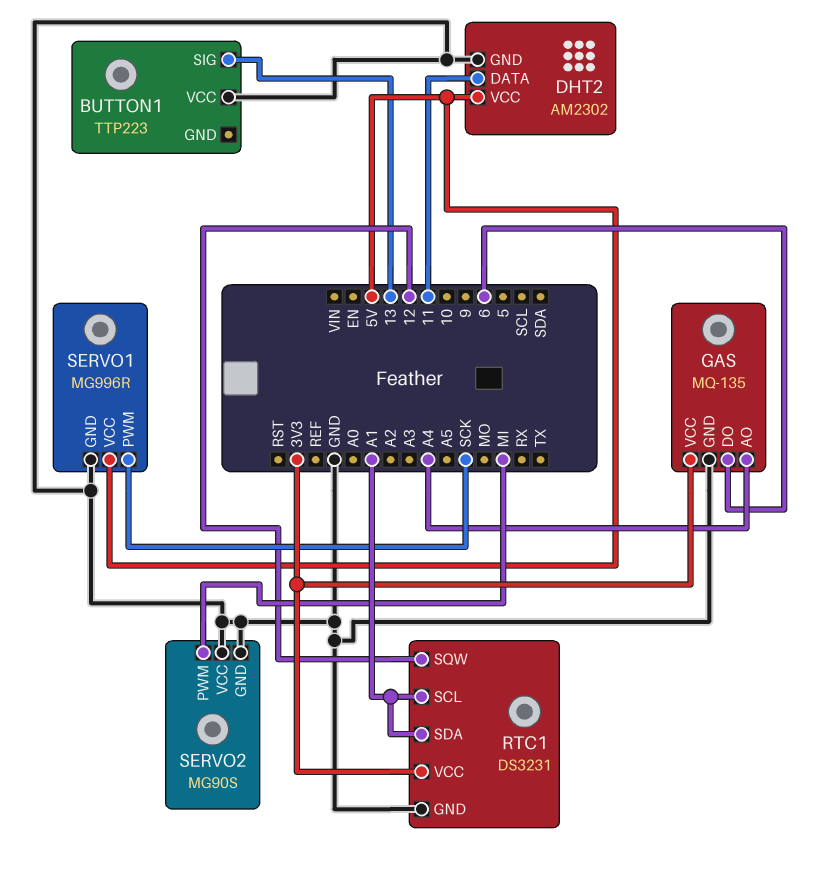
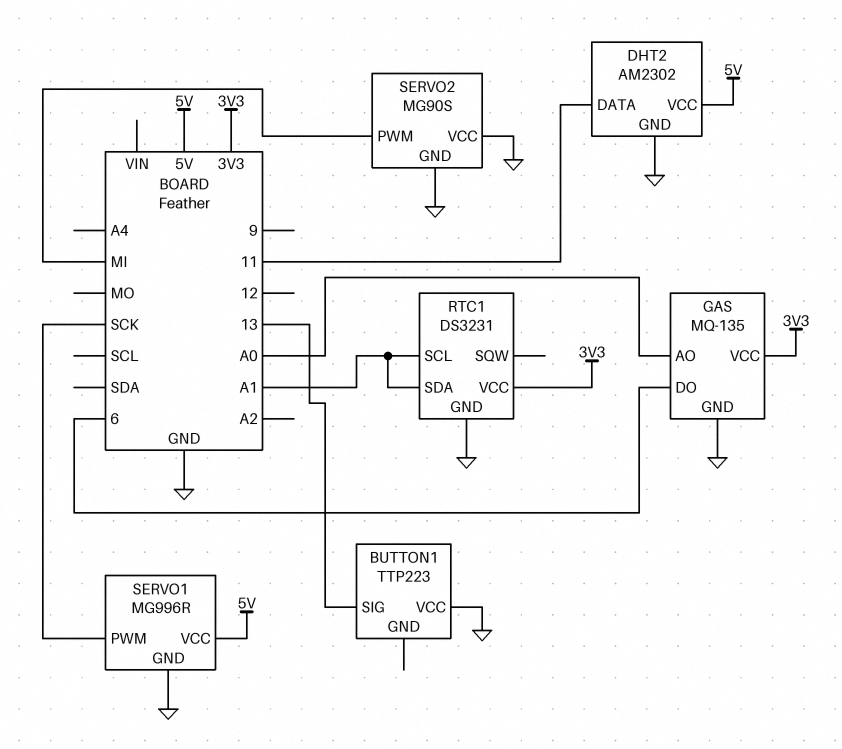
GAS pin AO: A4 -> A0
RTC1 pin SQW: 12 -> none

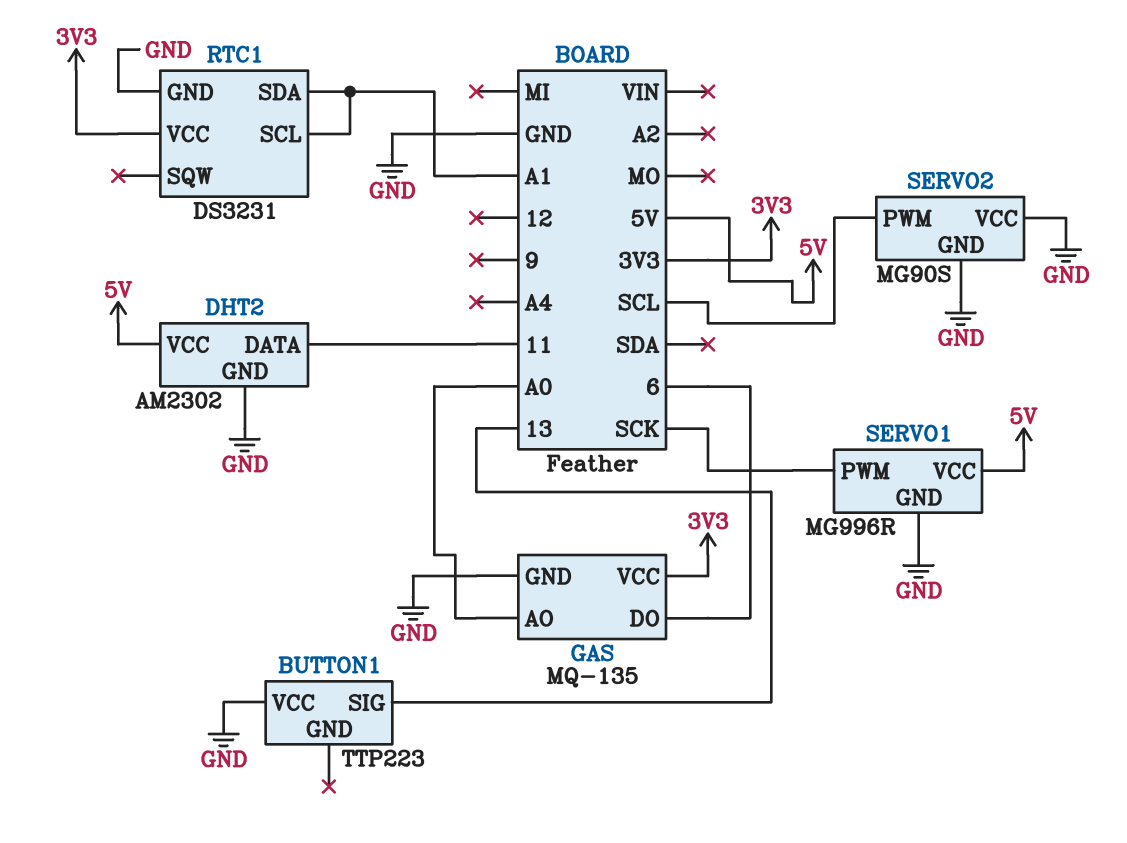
SERVO2 pin PWM: MI -> SCL

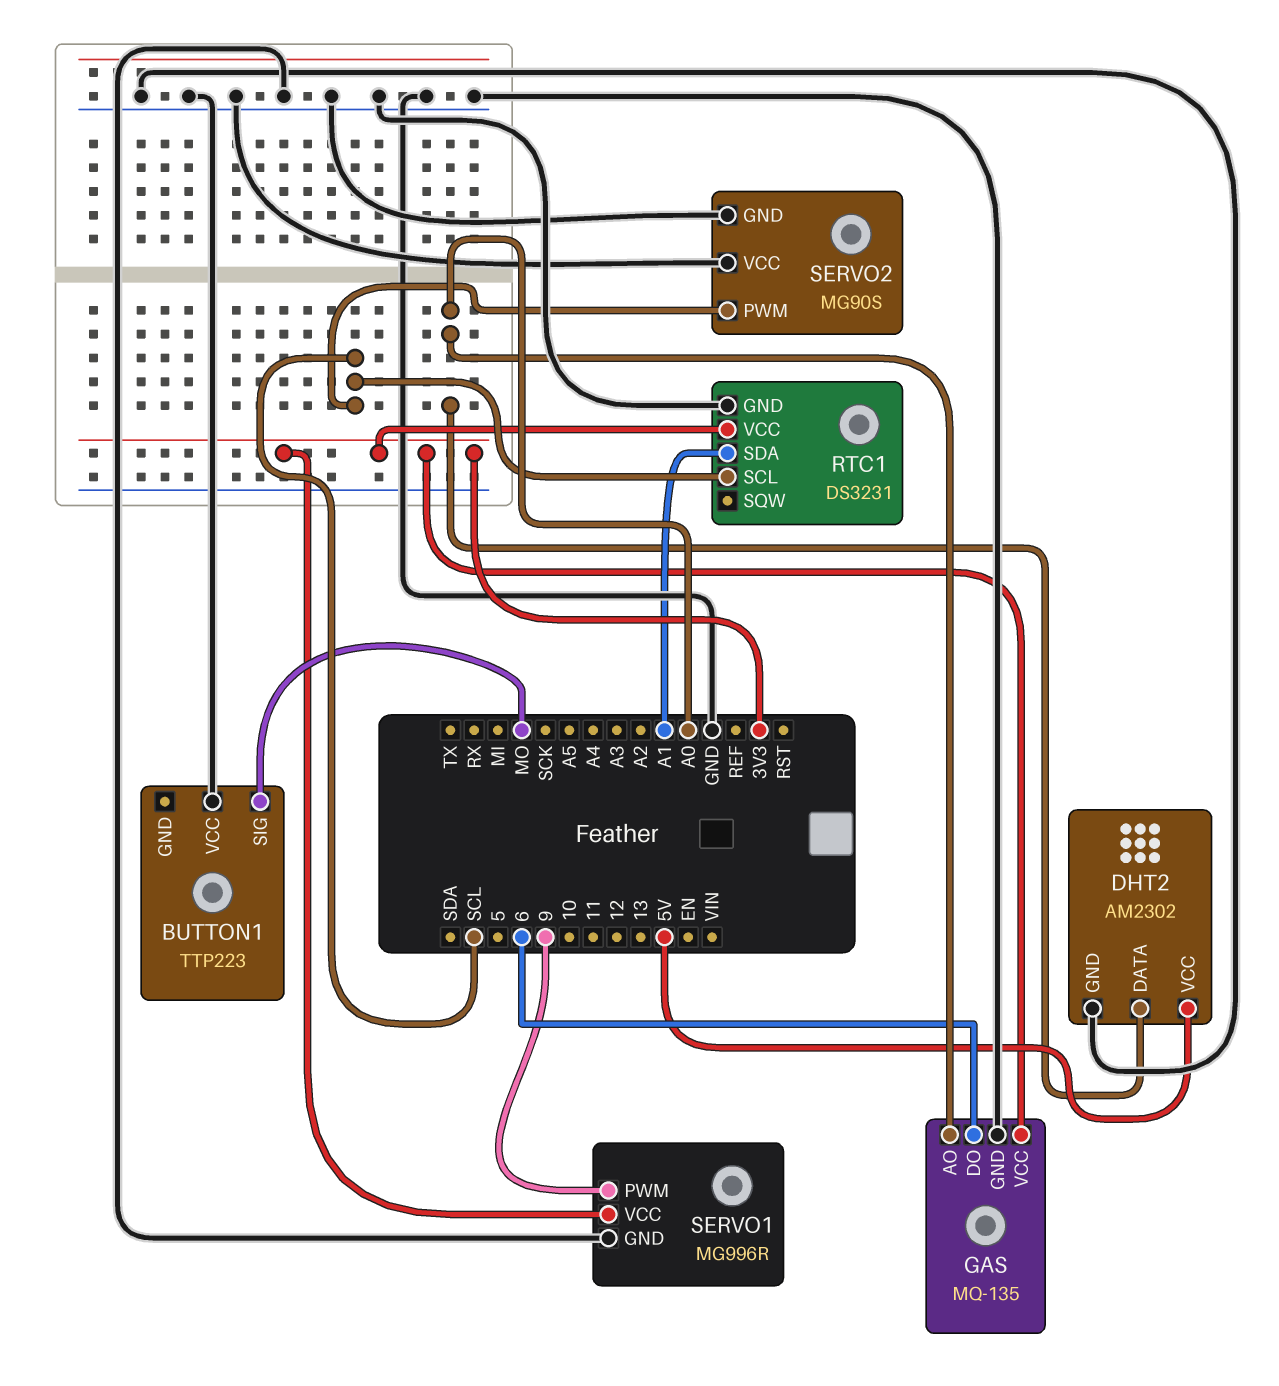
BUTTON1 pin SIG: 13 -> MO
DHT2 pin DATA: 11 -> A0
RTC1 pin SCL: A1 -> SCL
SERVO1 pin PWM: SCK -> 9
SERVO1 pin VCC: 5V -> 3V3

